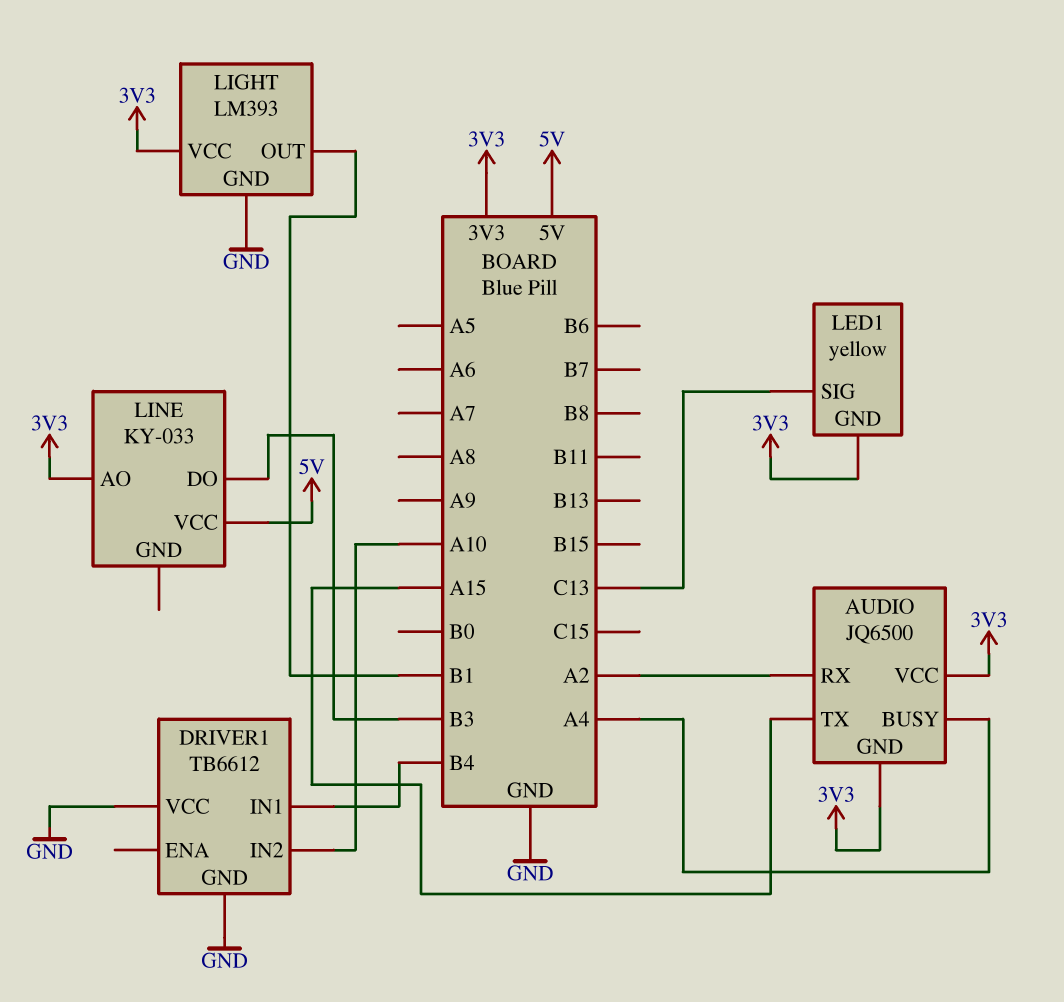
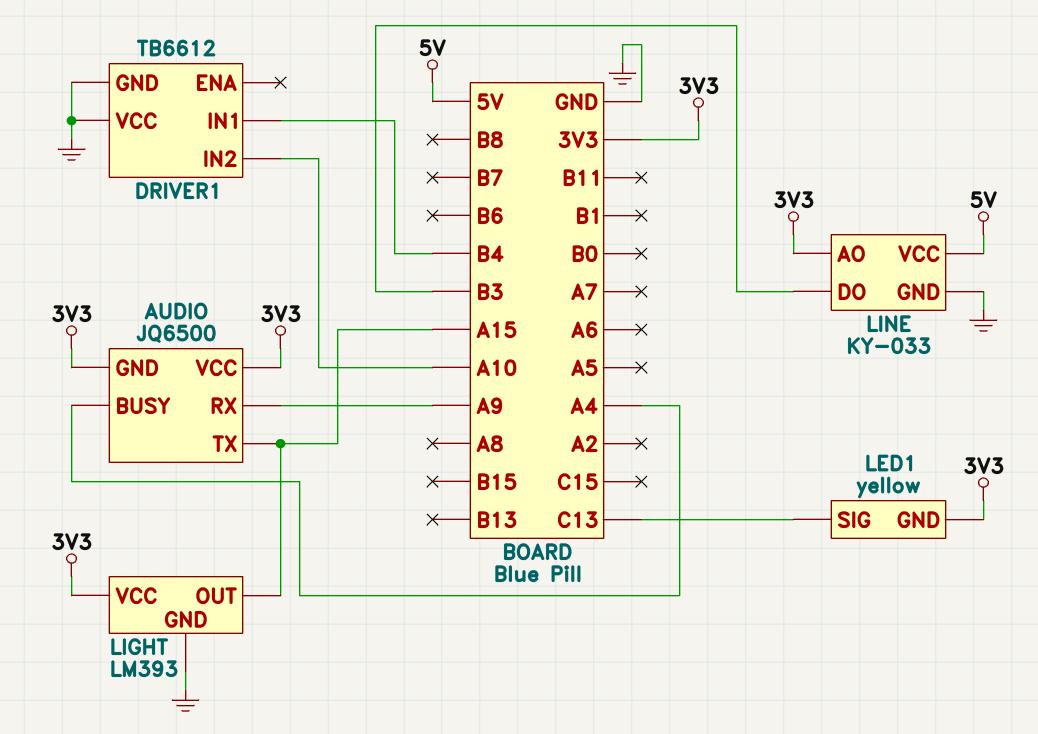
AUDIO pin RX: A2 -> A9
LIGHT pin OUT: B1 -> A15
LINE pin GND: none -> GND

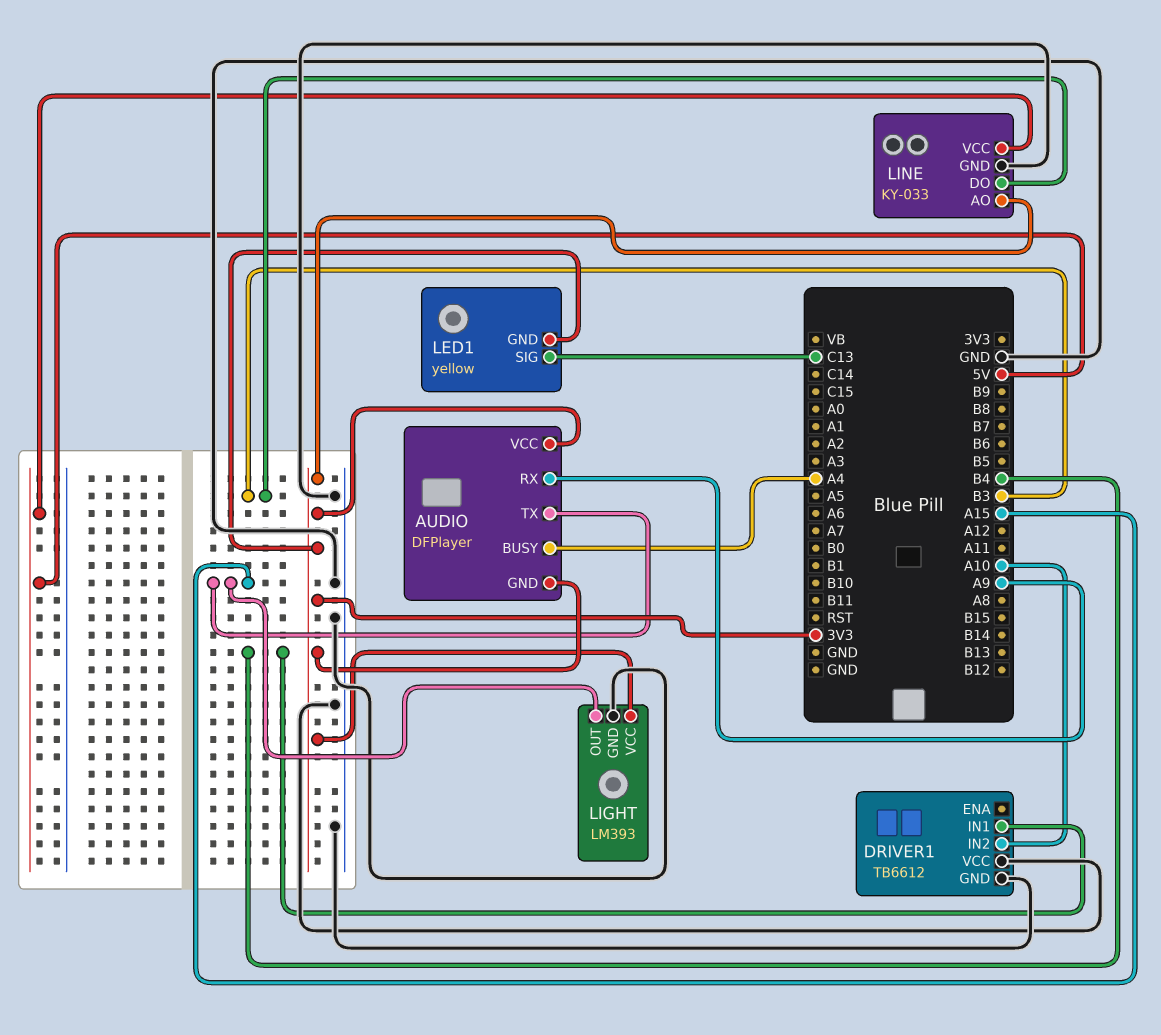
AUDIO: JQ6500 -> DFPlayer

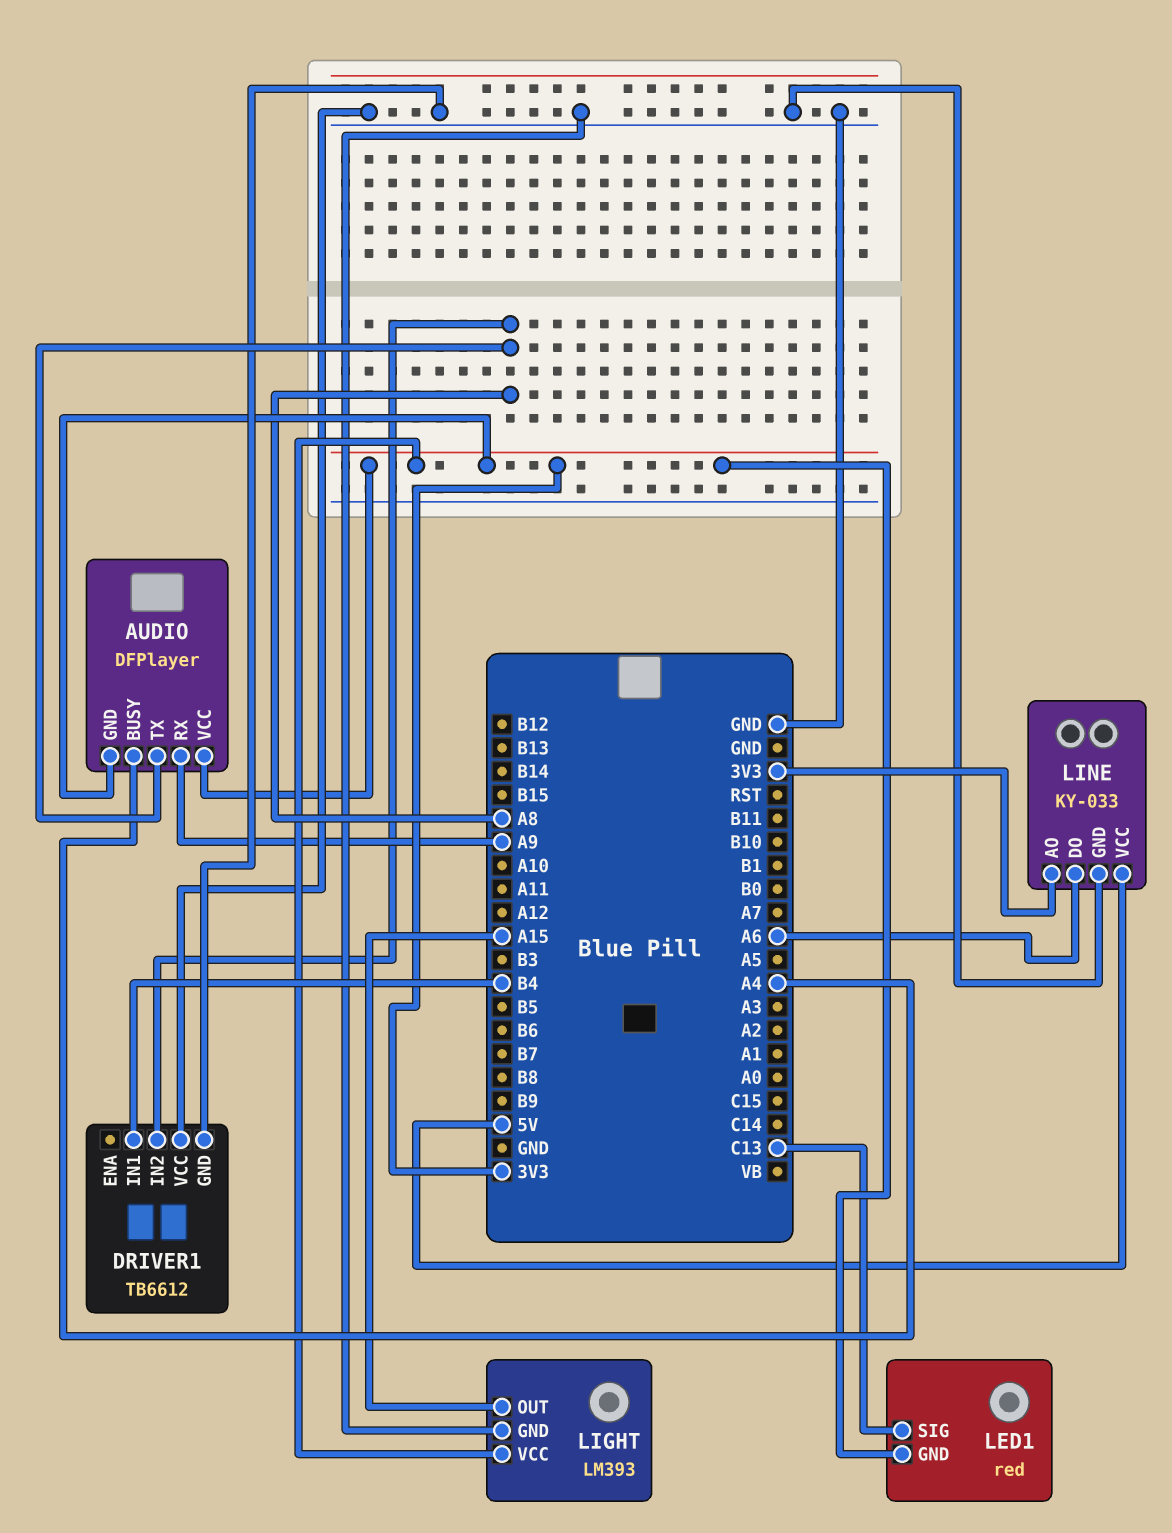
AUDIO pin TX: A15 -> A8
DRIVER1 pin IN2: A10 -> A8
LED1: yellow -> red
LINE pin DO: B3 -> A6

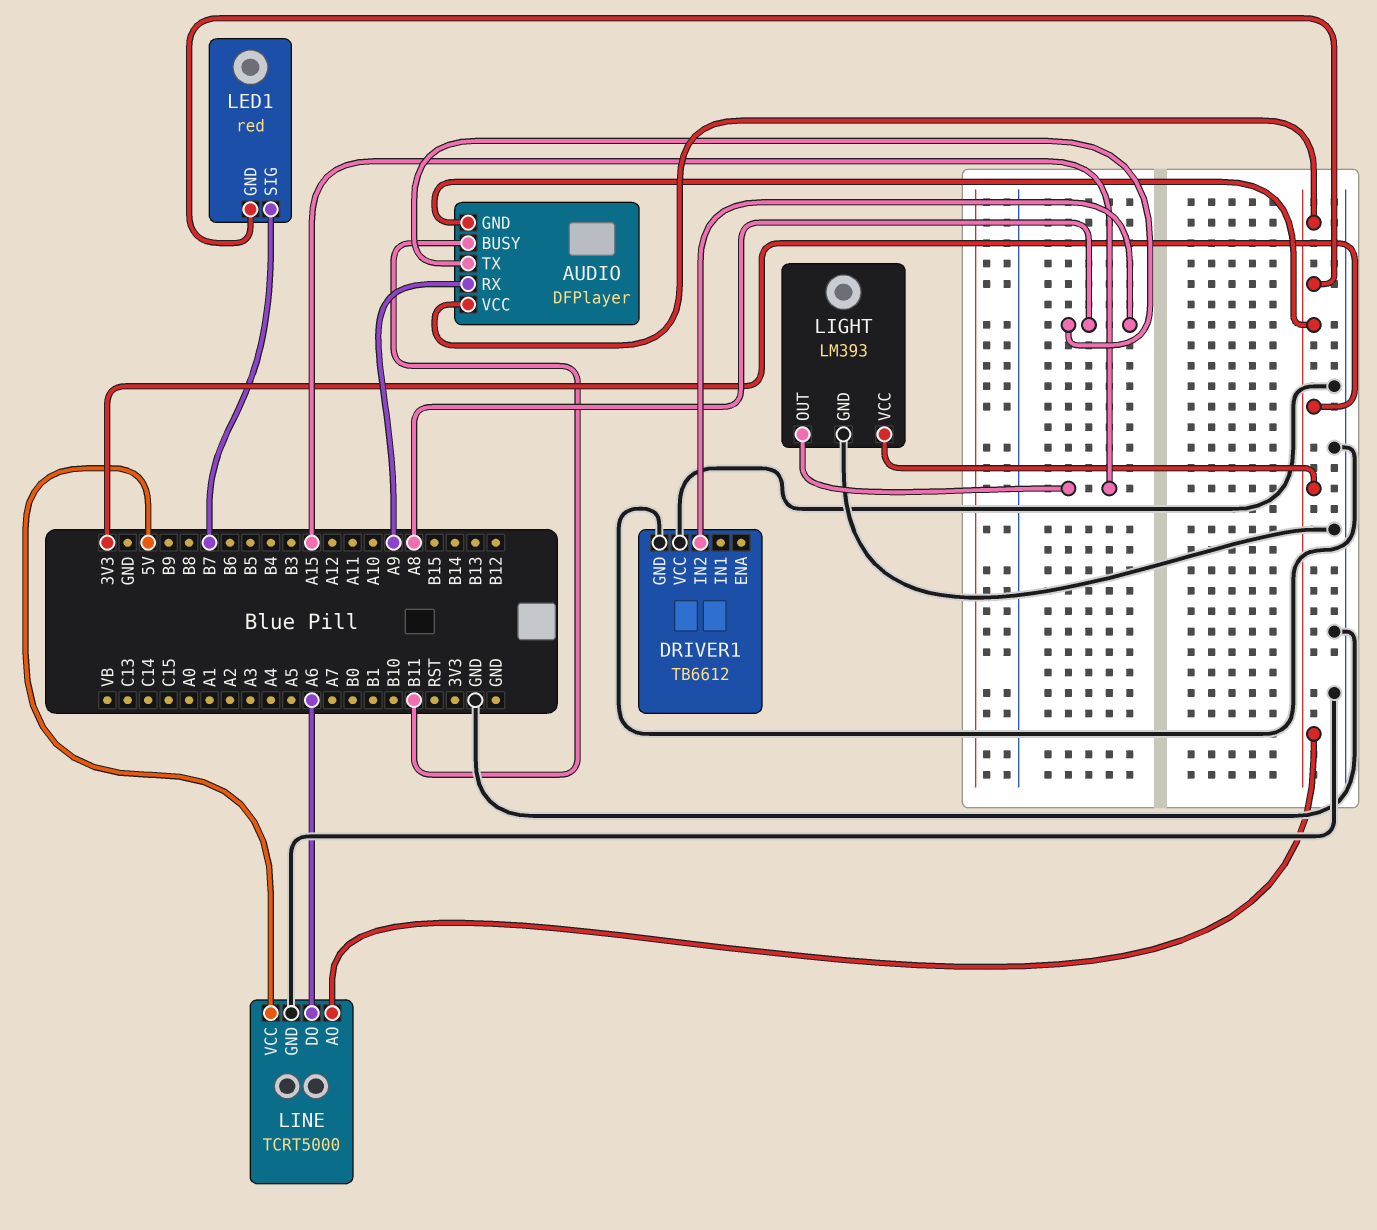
AUDIO pin BUSY: A4 -> B11
DRIVER1 pin IN1: B4 -> none
LED1 pin SIG: C13 -> B7
LINE: KY-033 -> TCRT5000

